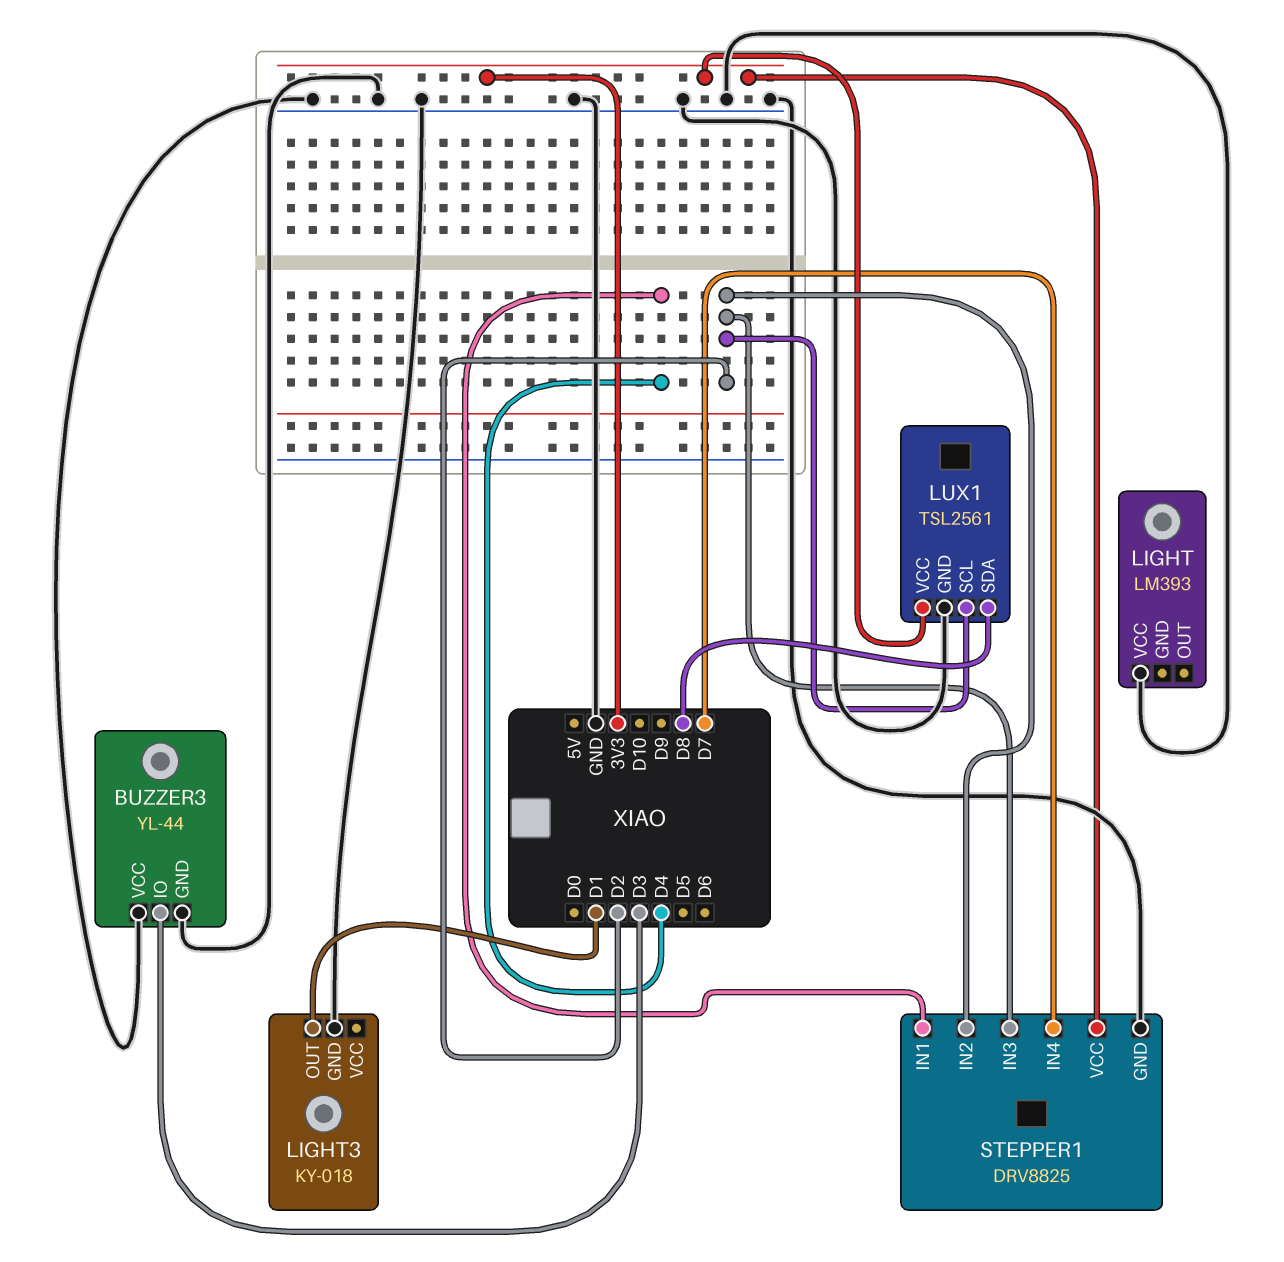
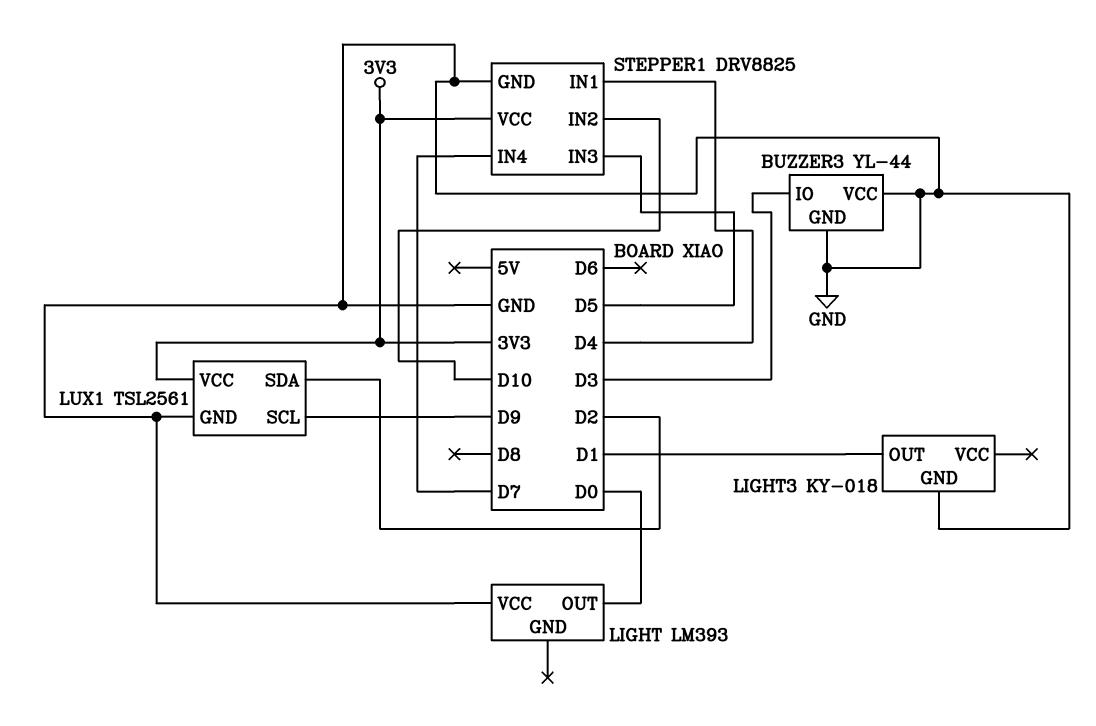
LIGHT pin OUT: none -> D0
LUX1 pin SCL: D2 -> D9
LUX1 pin SDA: D8 -> D2
STEPPER1 pin IN2: D2 -> D10
STEPPER1 pin IN3: D2 -> D5

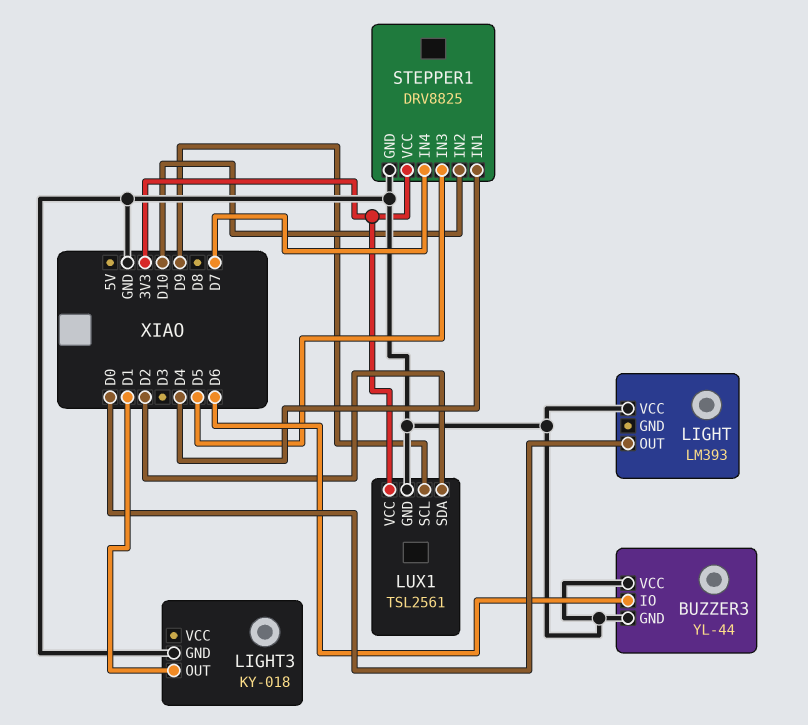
BUZZER3 pin IO: D3 -> D6

